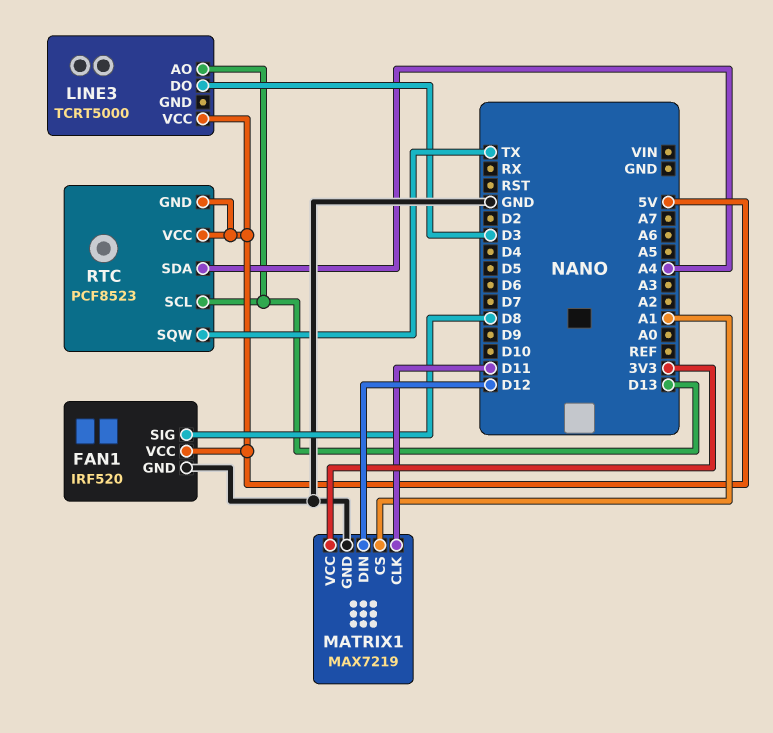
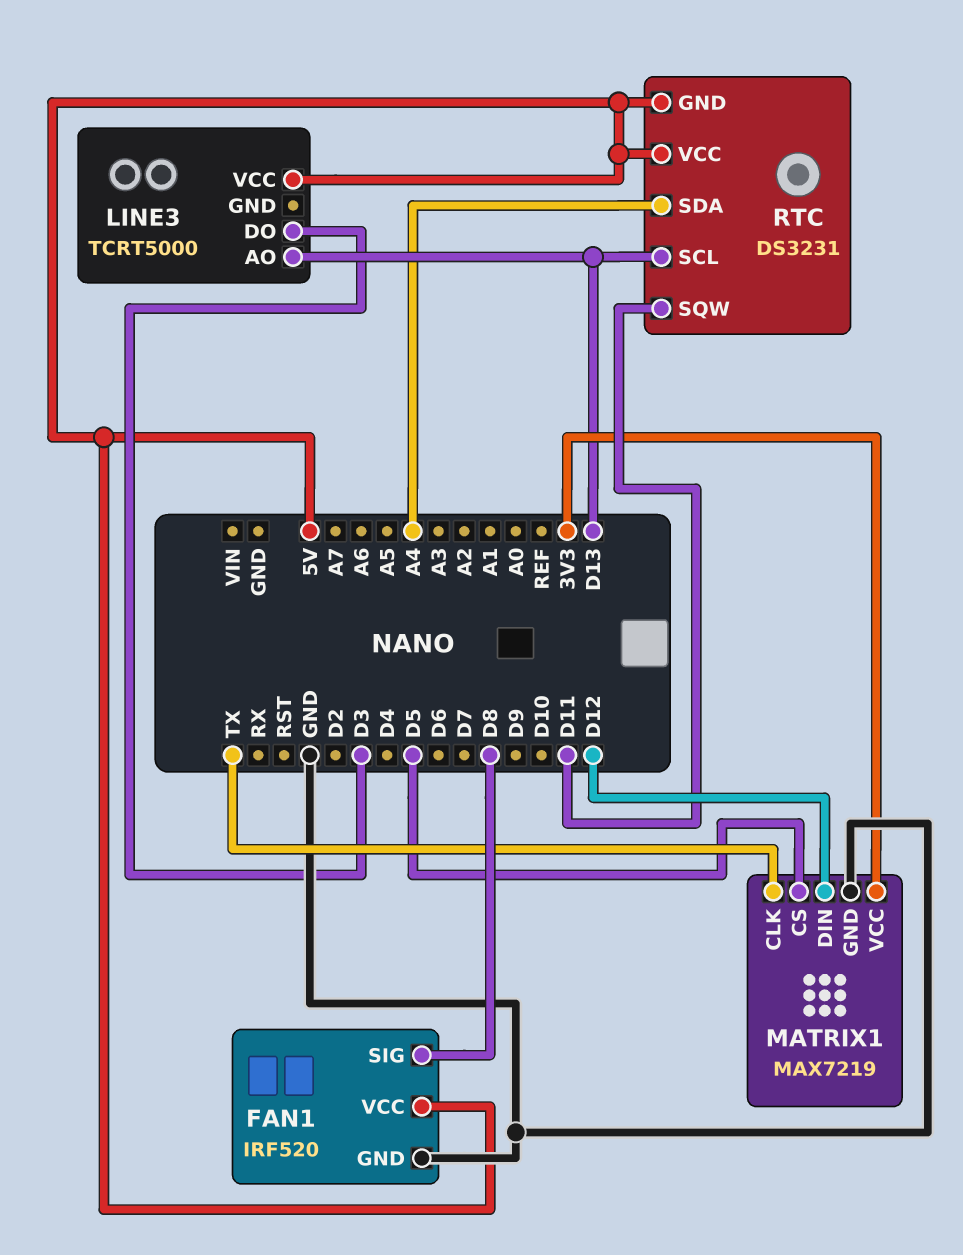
MATRIX1 pin CLK: D11 -> TX
MATRIX1 pin CS: A1 -> D5
RTC: PCF8523 -> DS3231
RTC pin SQW: TX -> D11

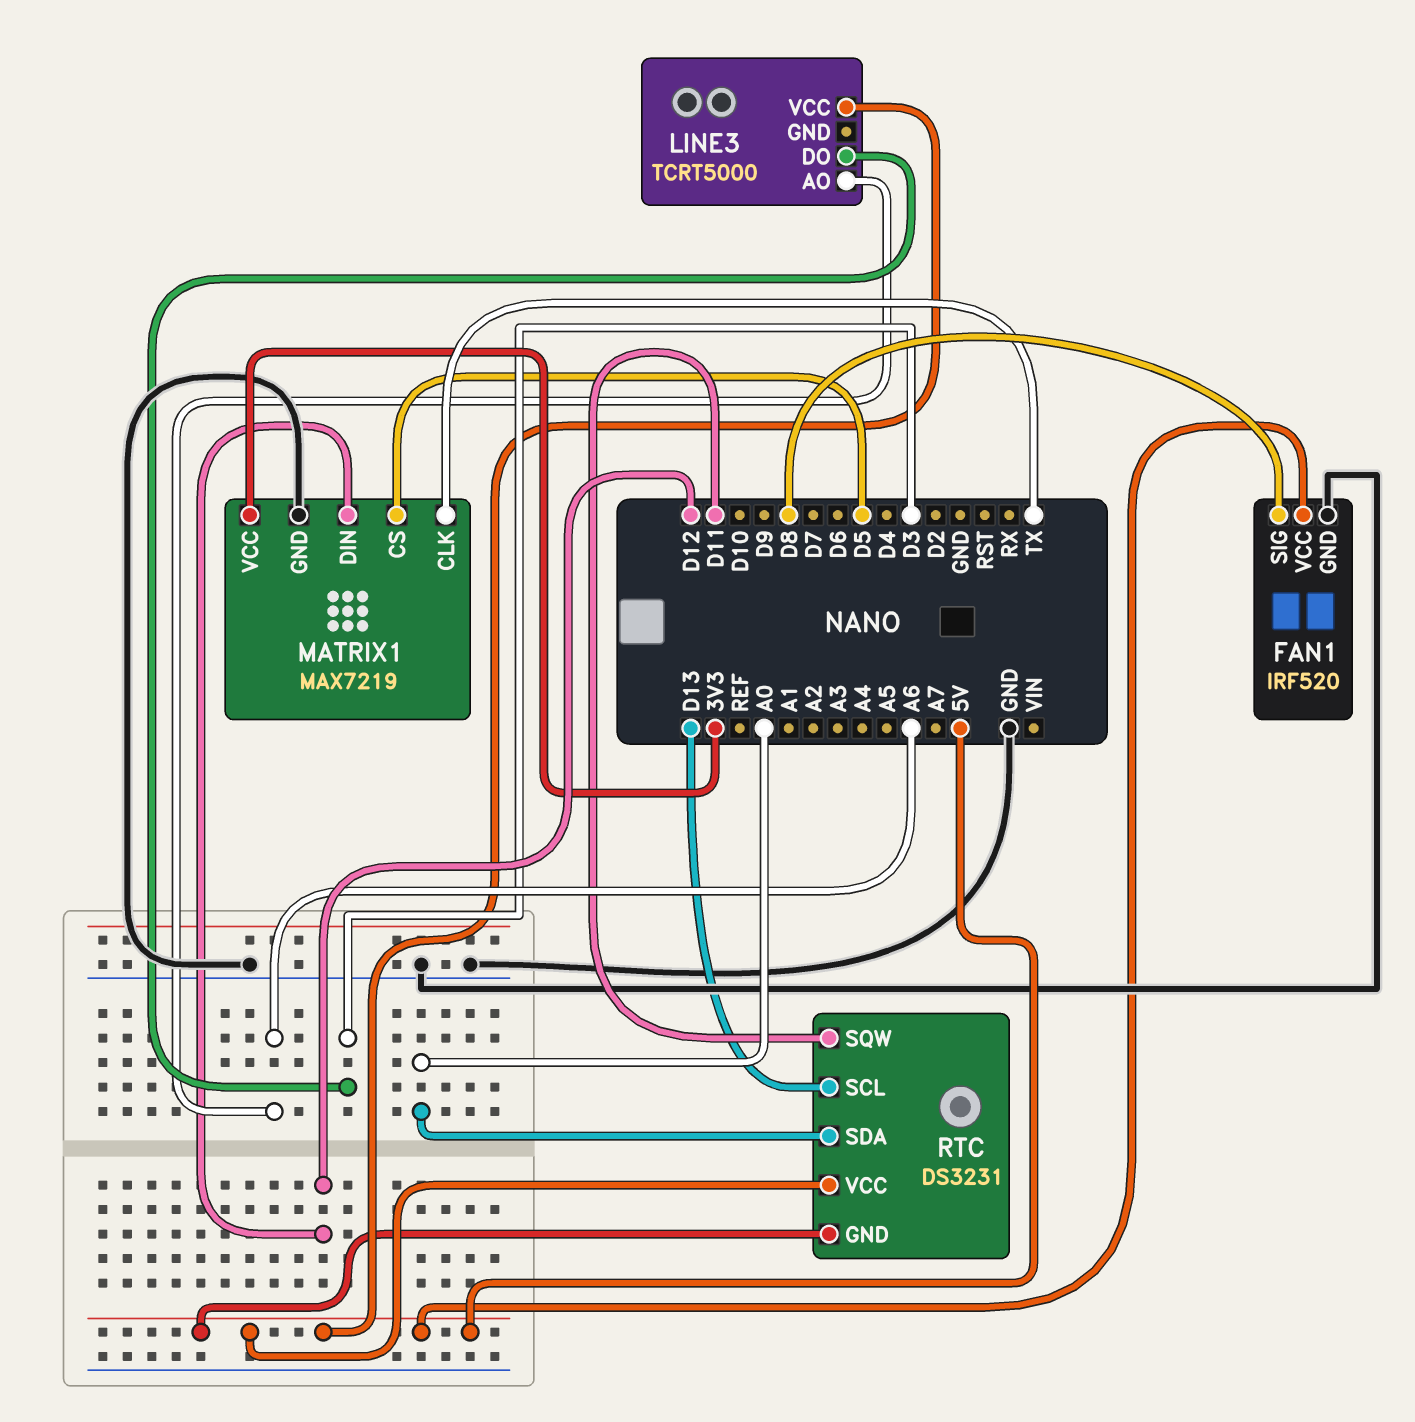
LINE3 pin AO: D13 -> A6
RTC pin SDA: A4 -> A0

